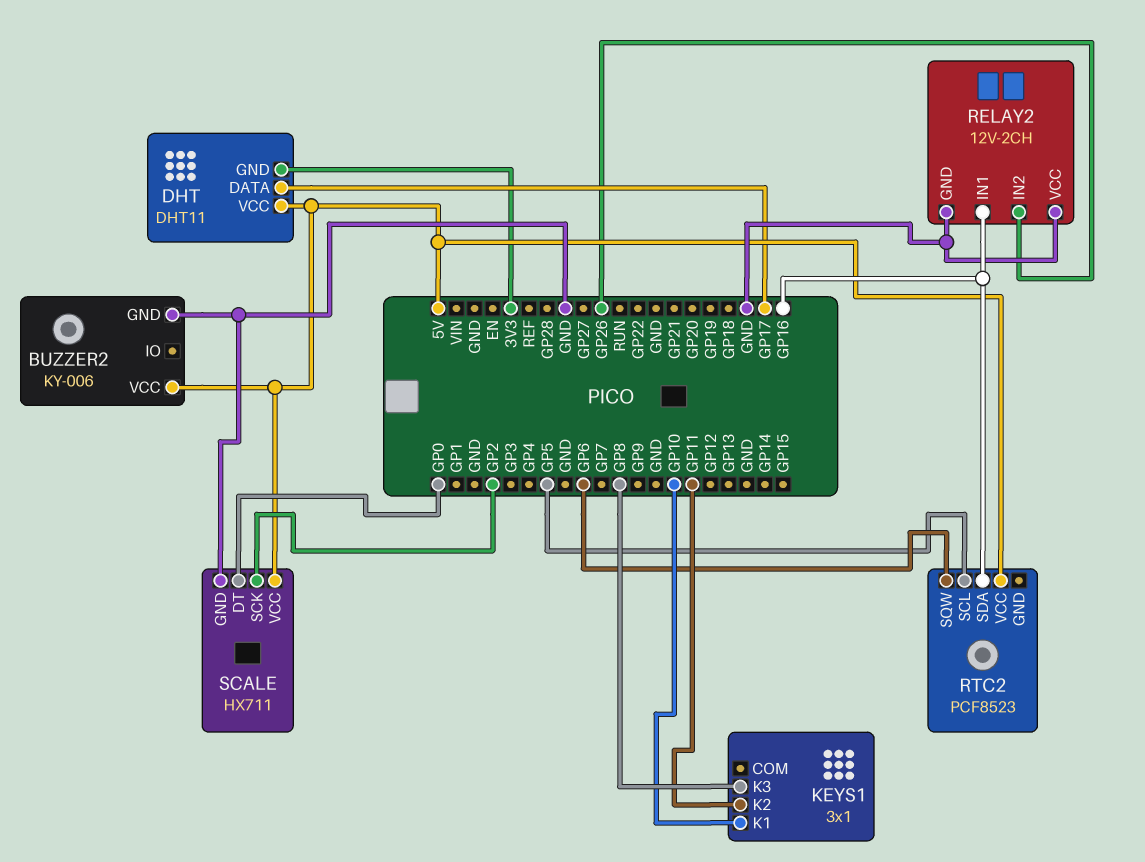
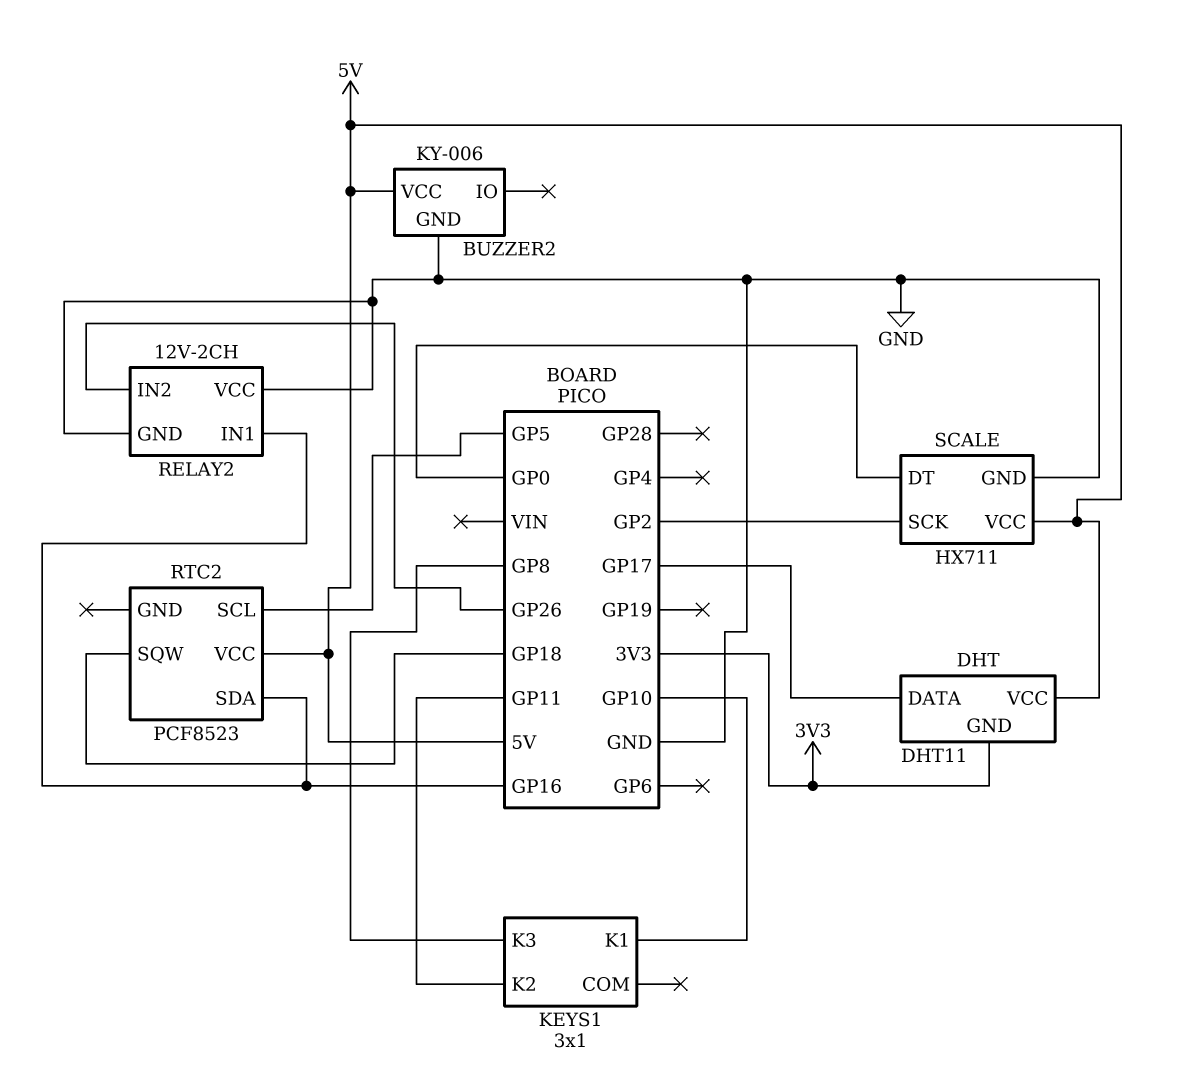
RTC2 pin SQW: GP6 -> GP18

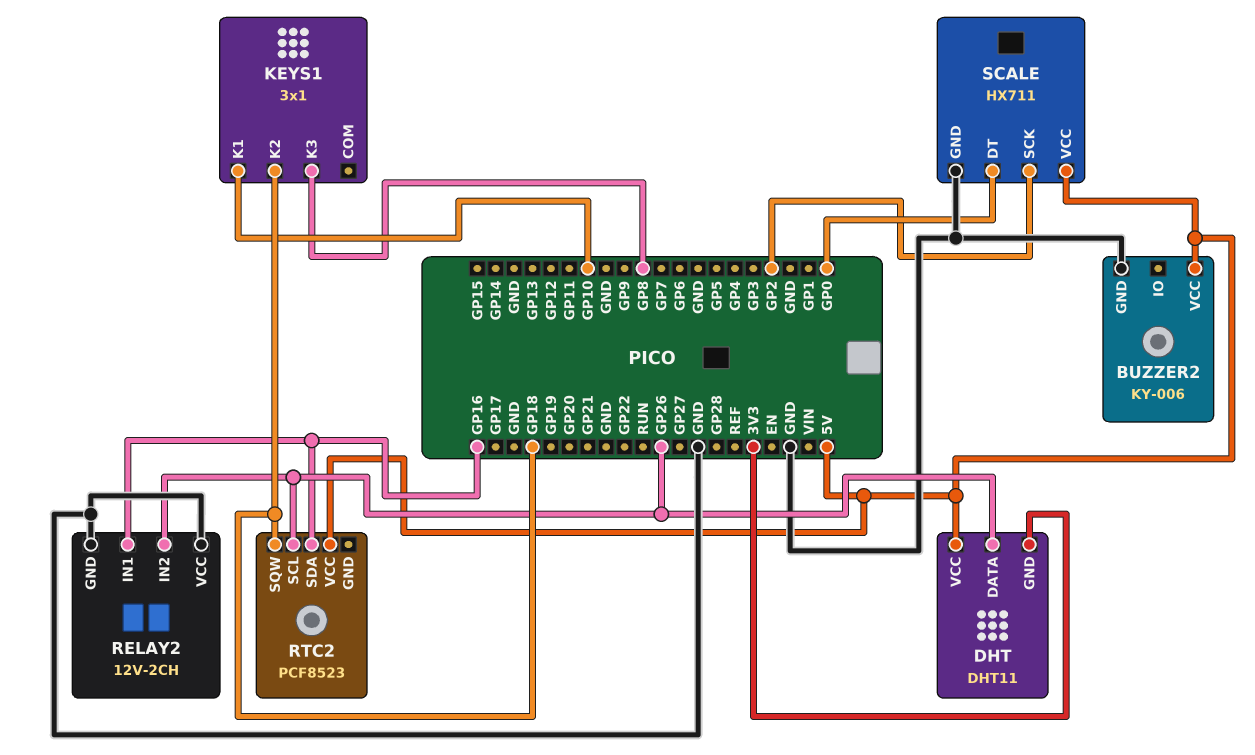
DHT pin DATA: GP17 -> GP26
KEYS1 pin K2: GP11 -> GP18
RTC2 pin SCL: GP5 -> GP26

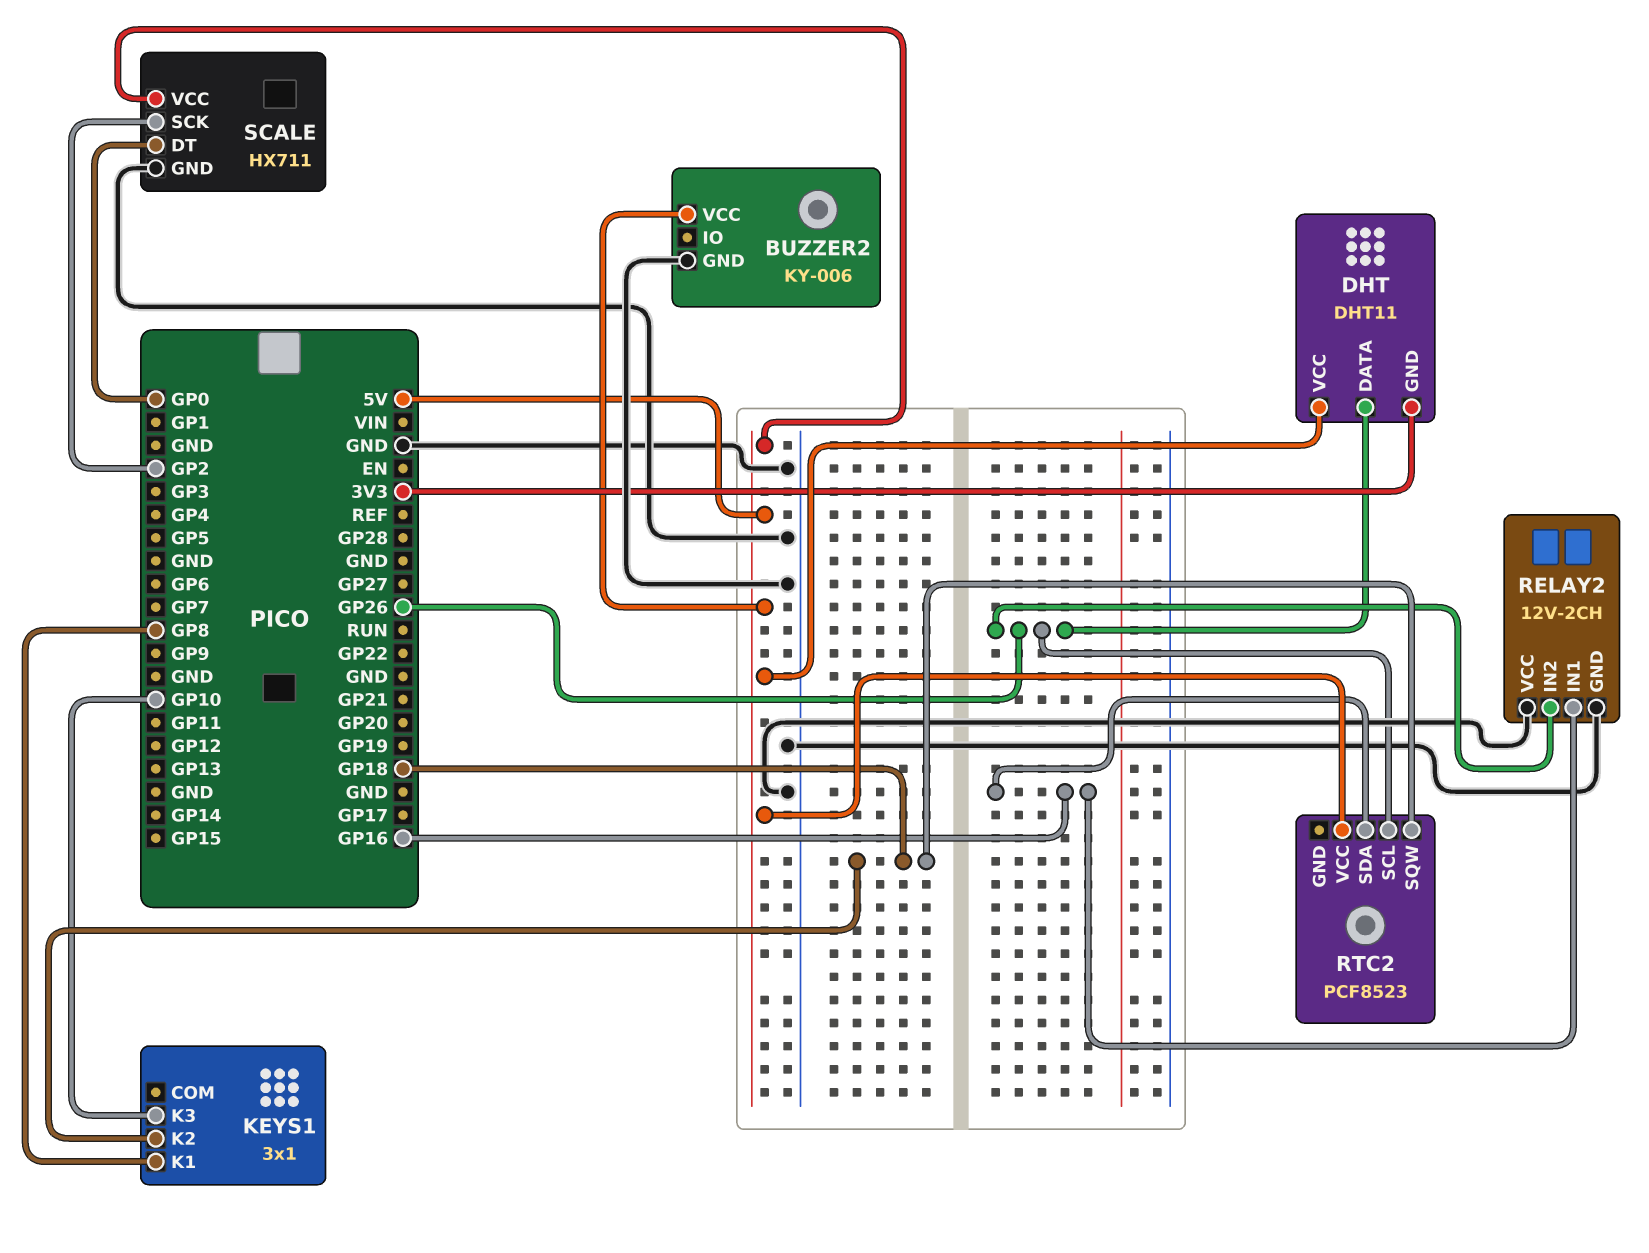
KEYS1 pin K1: GP10 -> GP8
KEYS1 pin K3: GP8 -> GP10

